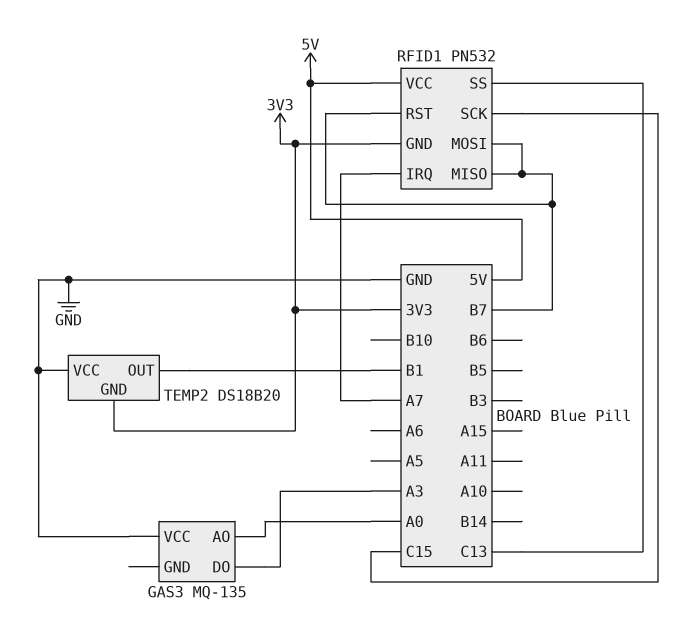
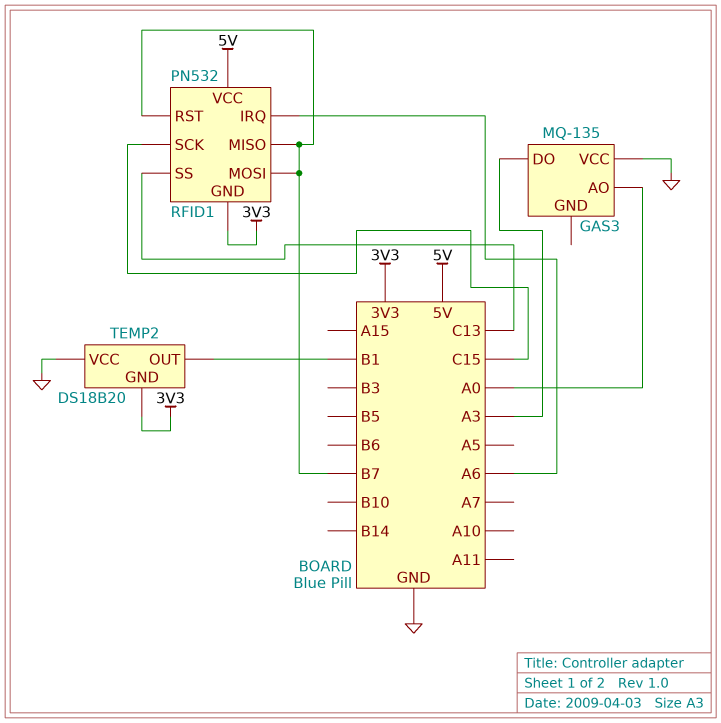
RFID1 pin IRQ: A7 -> A6

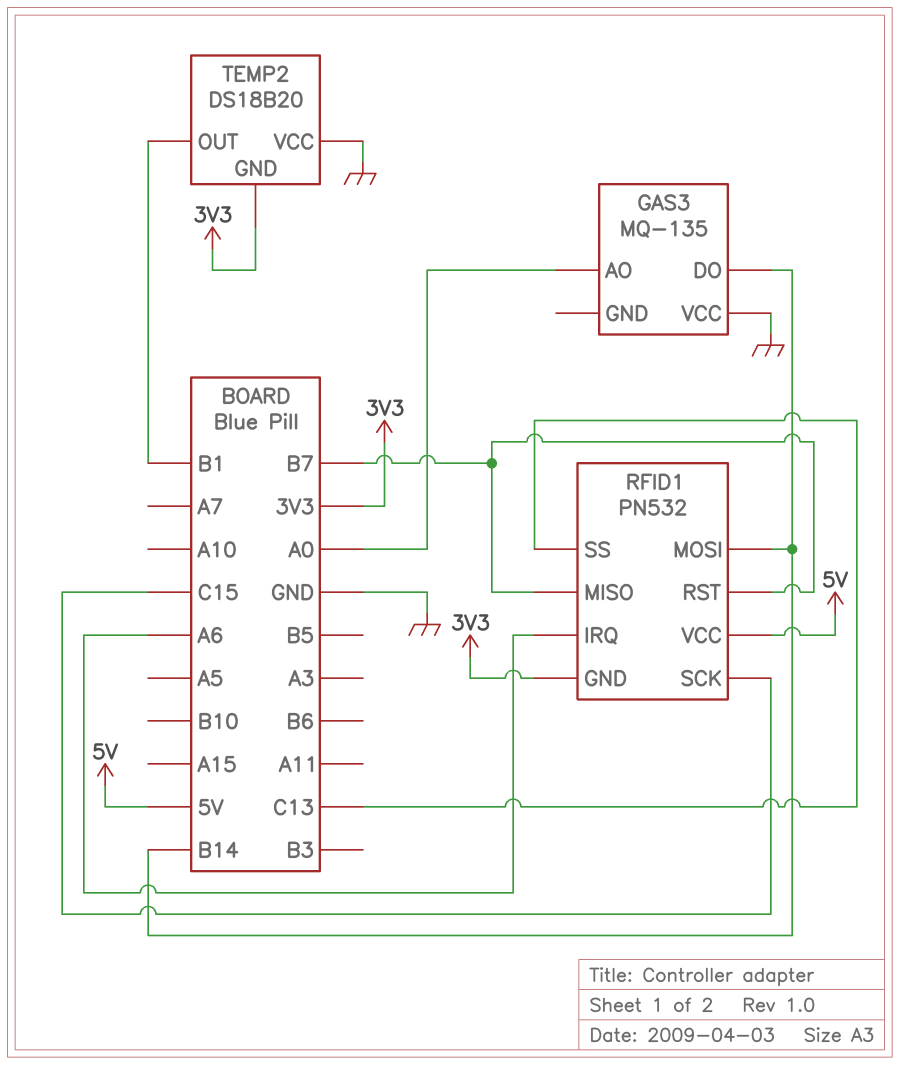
GAS3 pin DO: A3 -> B14
RFID1 pin MOSI: B7 -> B14

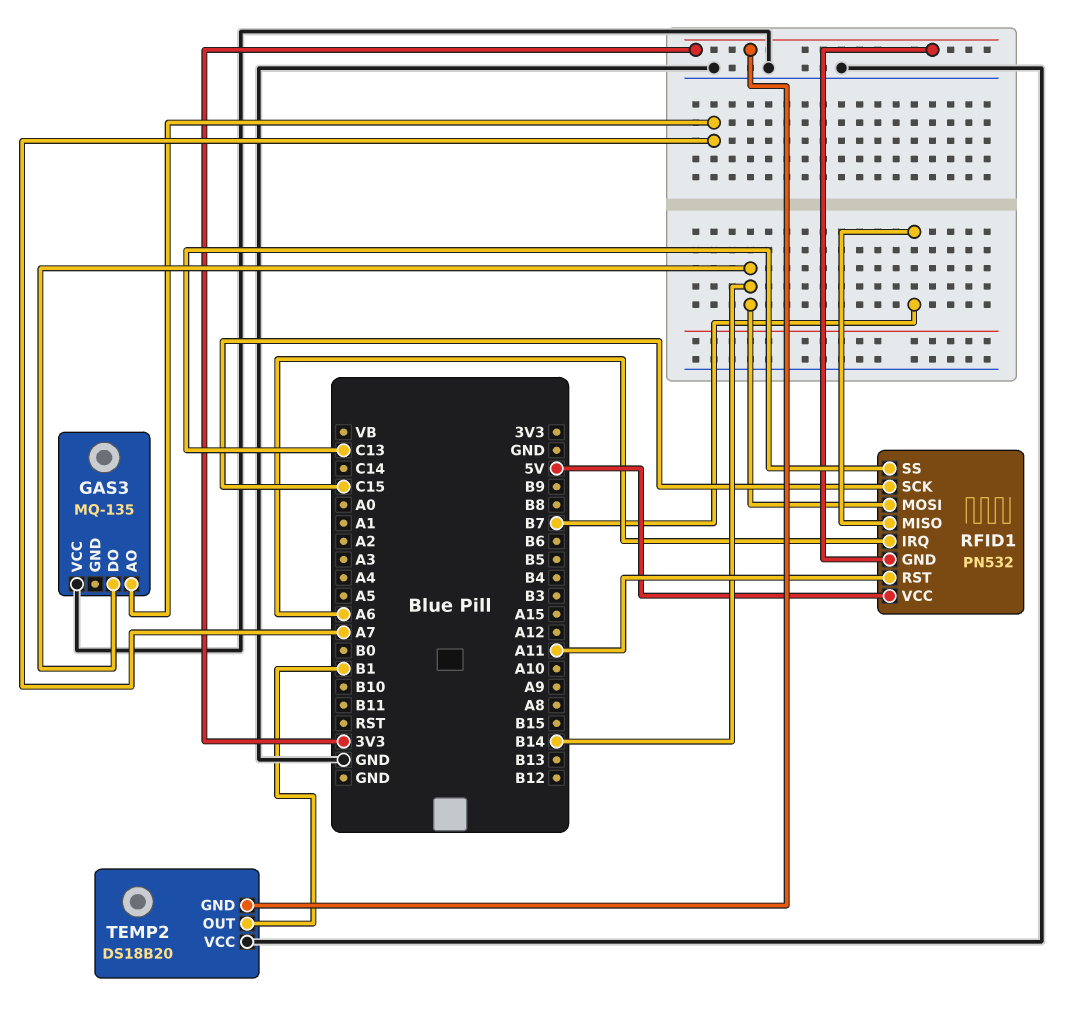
GAS3 pin AO: A0 -> A7
RFID1 pin RST: B7 -> A11

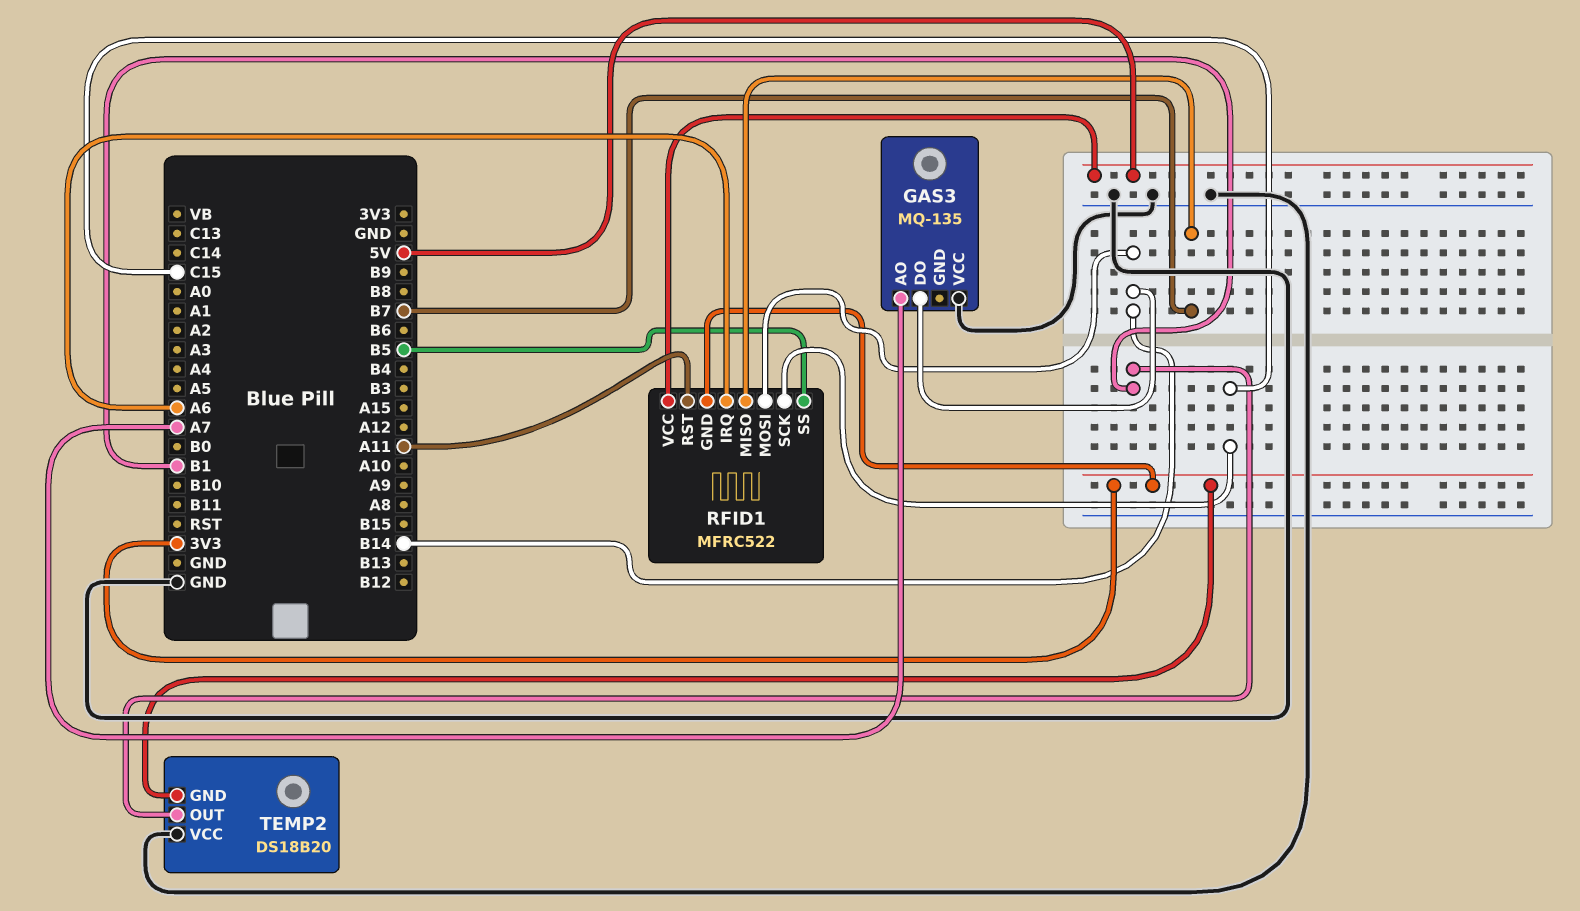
RFID1: PN532 -> MFRC522
RFID1 pin SS: C13 -> B5

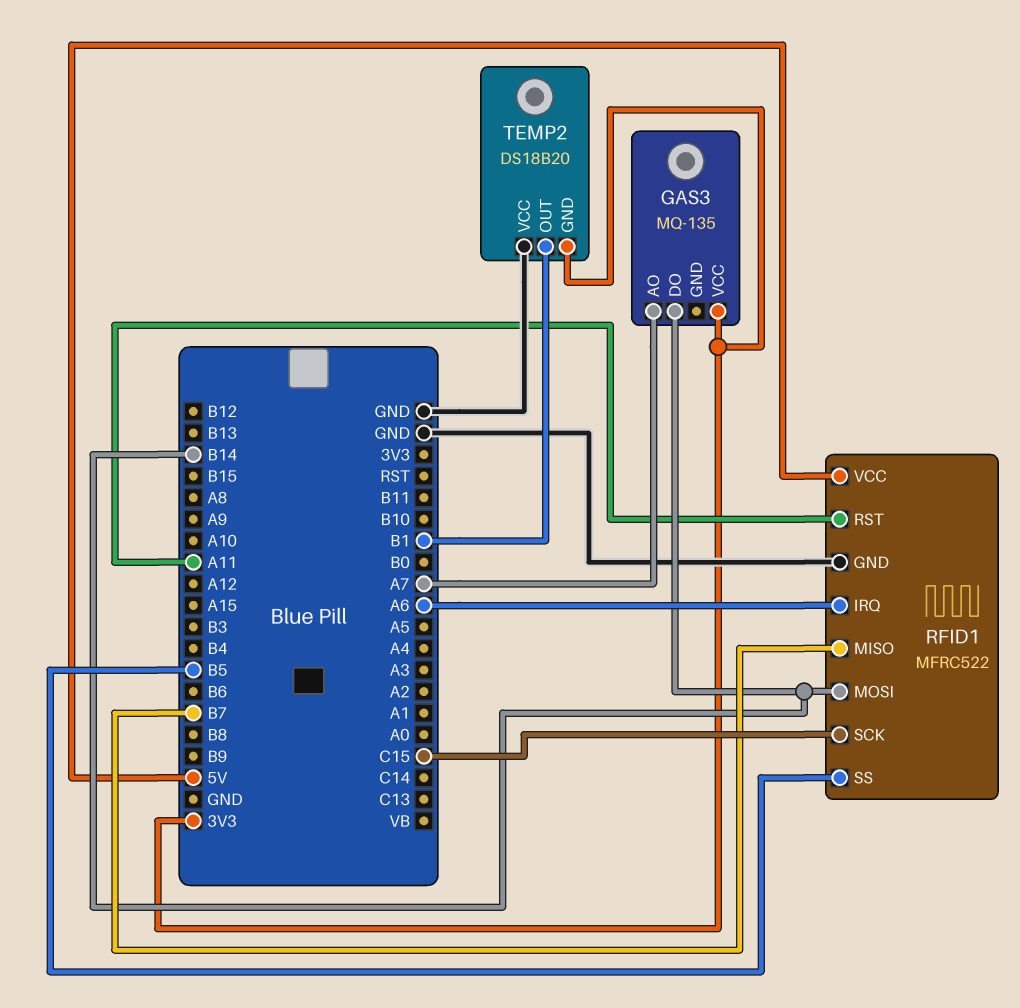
GAS3 pin VCC: GND -> 3V3
RFID1 pin GND: 3V3 -> GND

